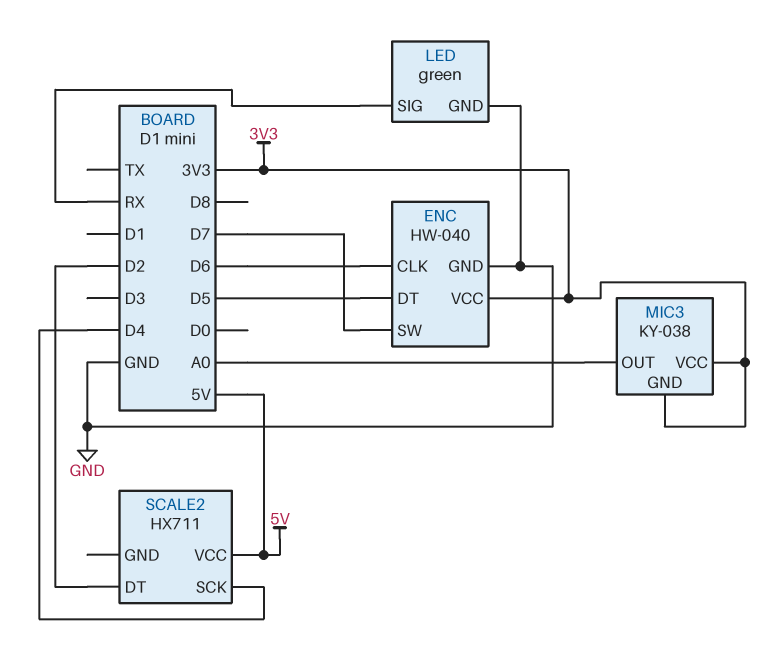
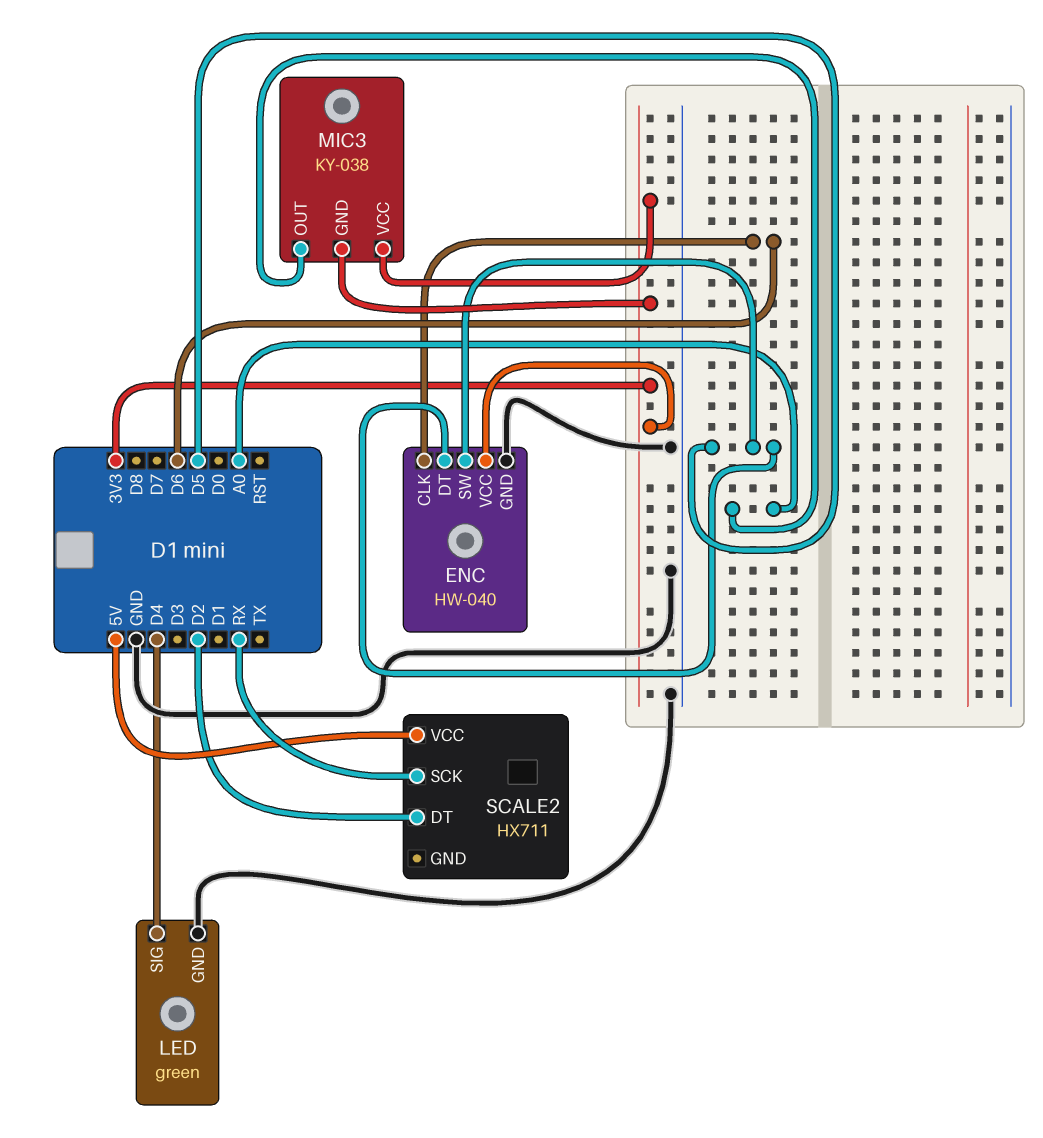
ENC pin SW: D7 -> D5
LED pin SIG: RX -> D4
SCALE2 pin SCK: D4 -> RX

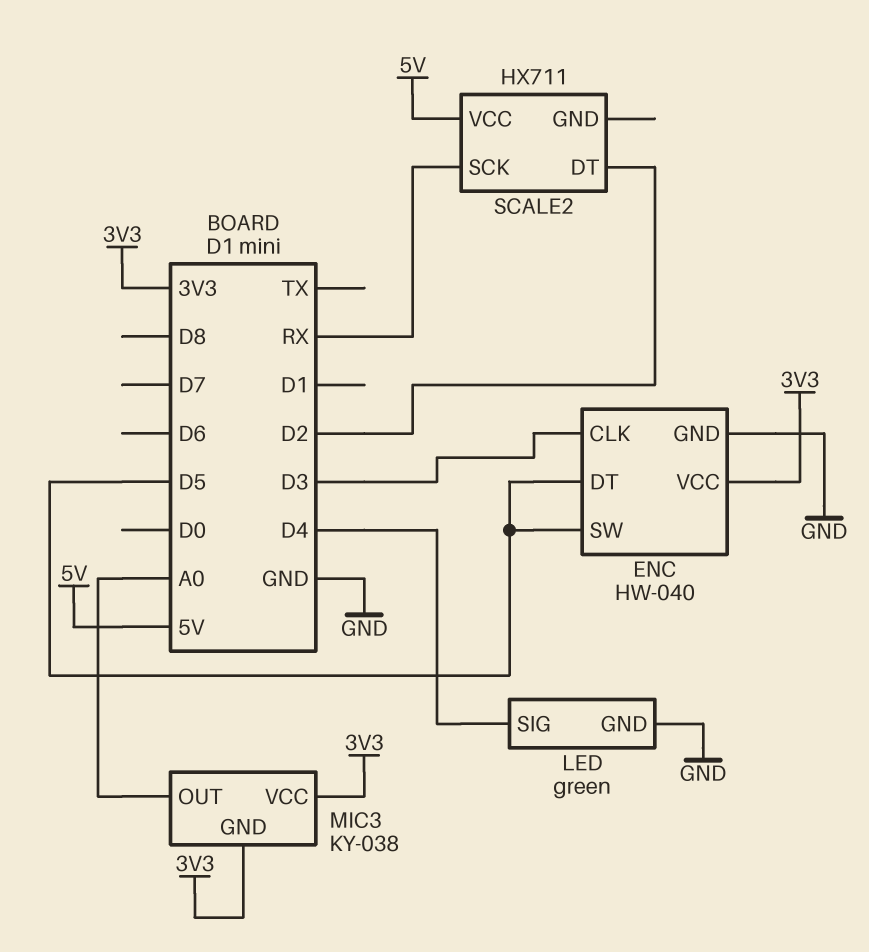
ENC pin CLK: D6 -> D3

